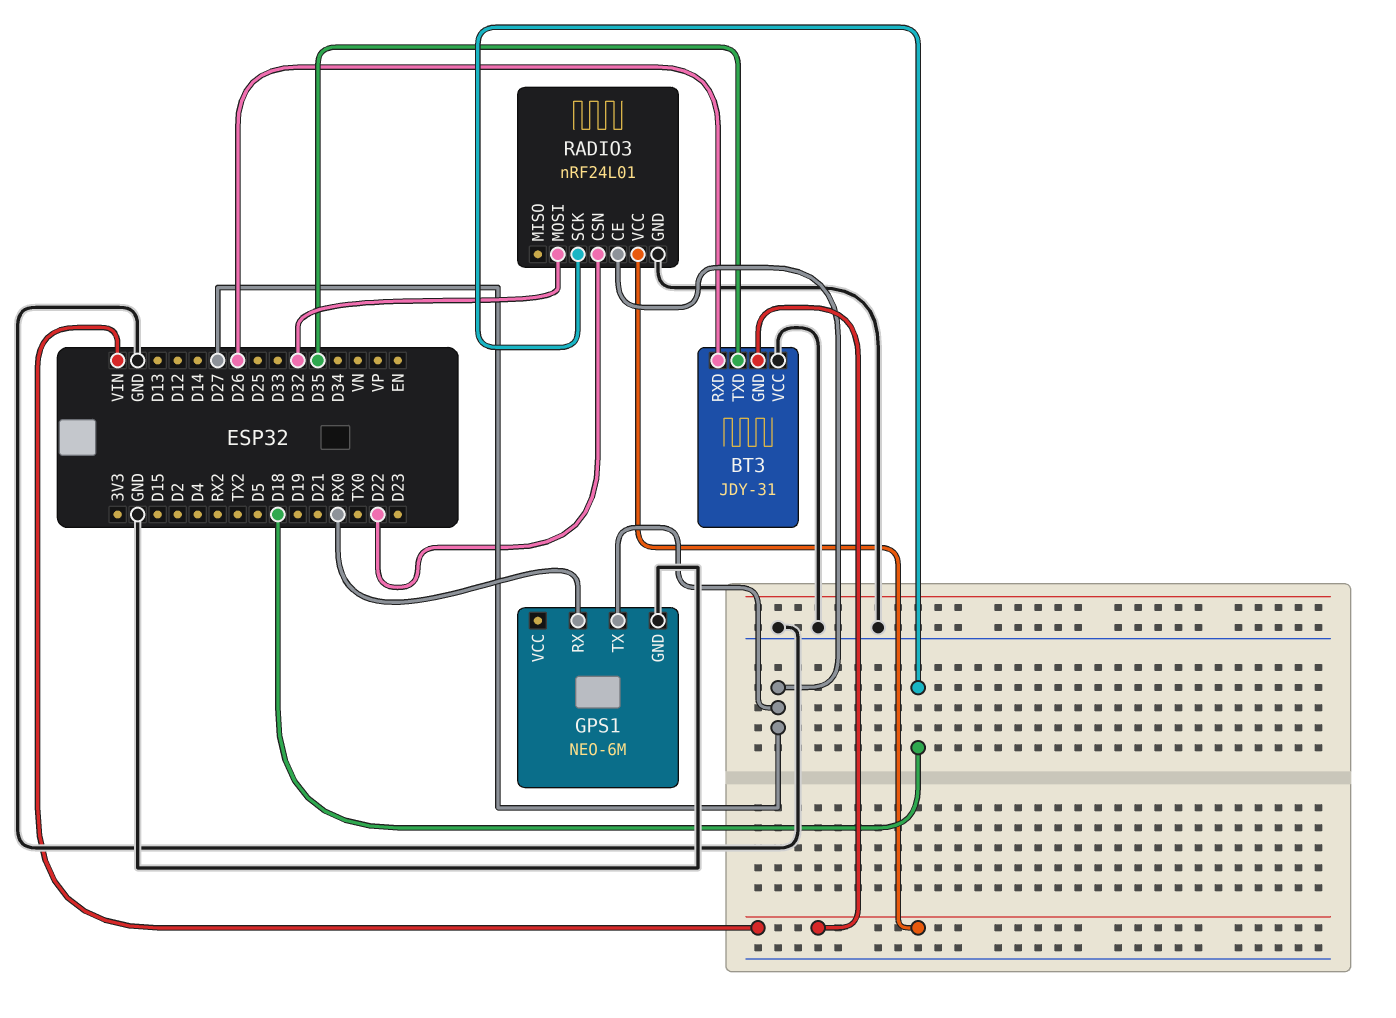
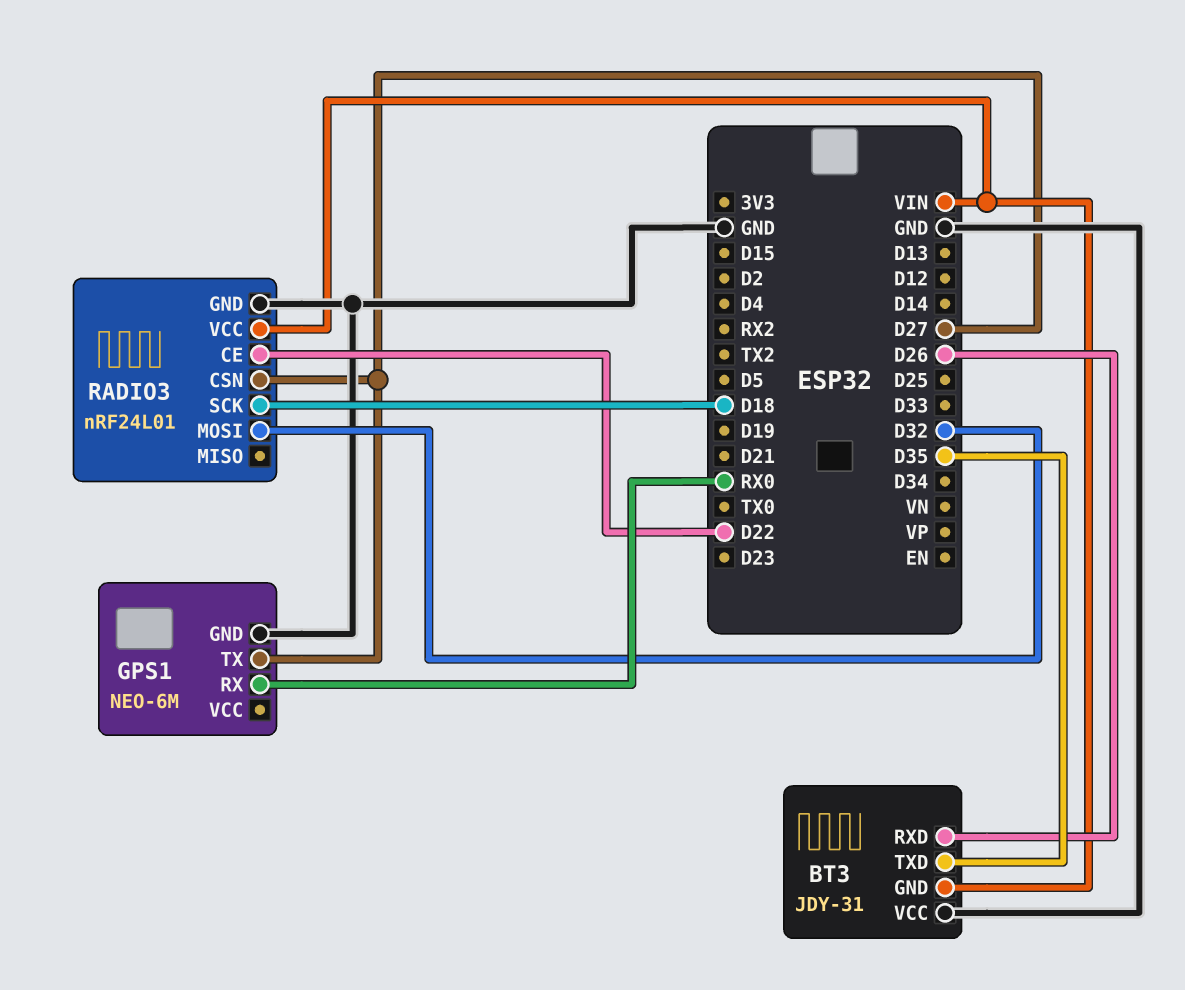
RADIO3 pin CE: D27 -> D22
RADIO3 pin CSN: D22 -> D27

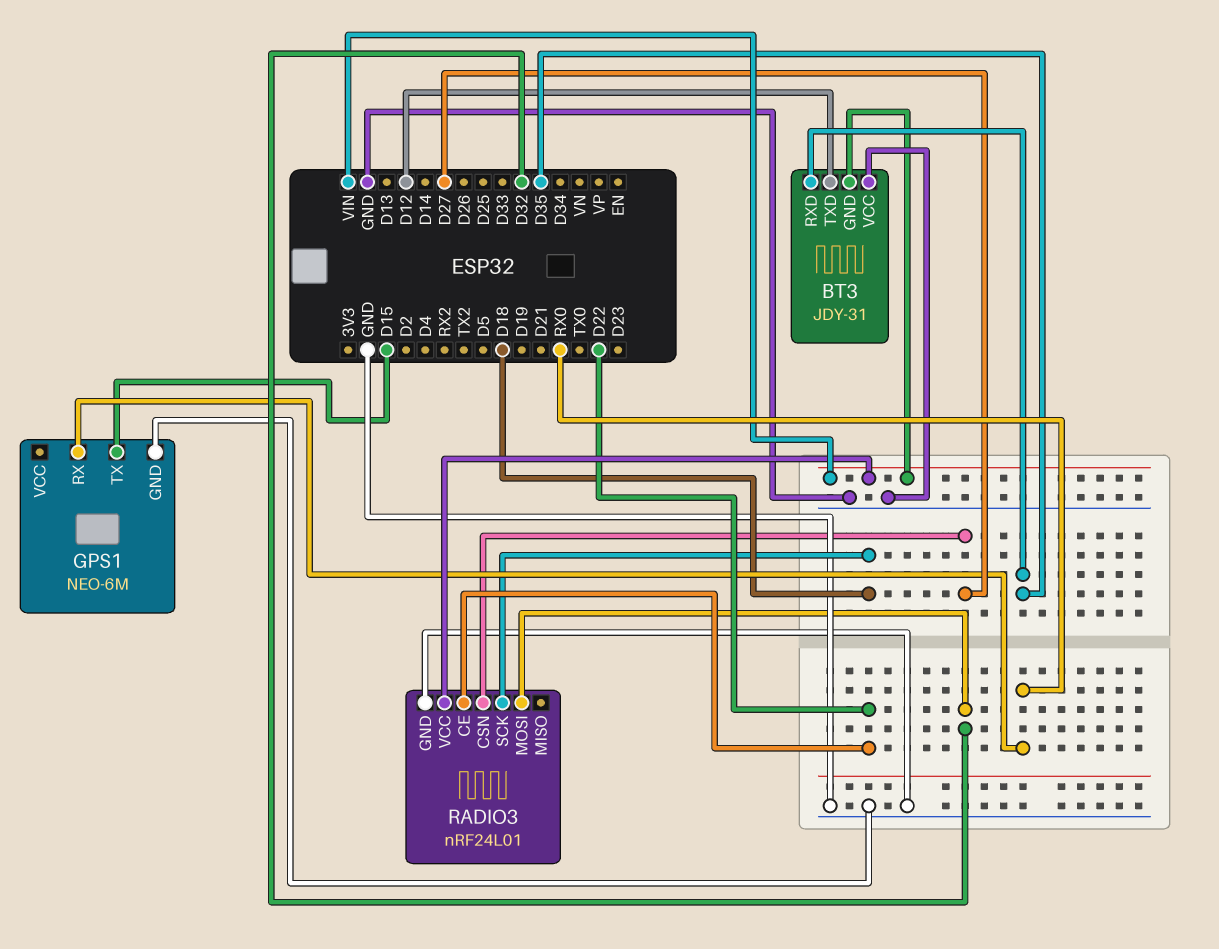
BT3 pin RXD: D26 -> D35
BT3 pin TXD: D35 -> D12
GPS1 pin TX: D27 -> D15

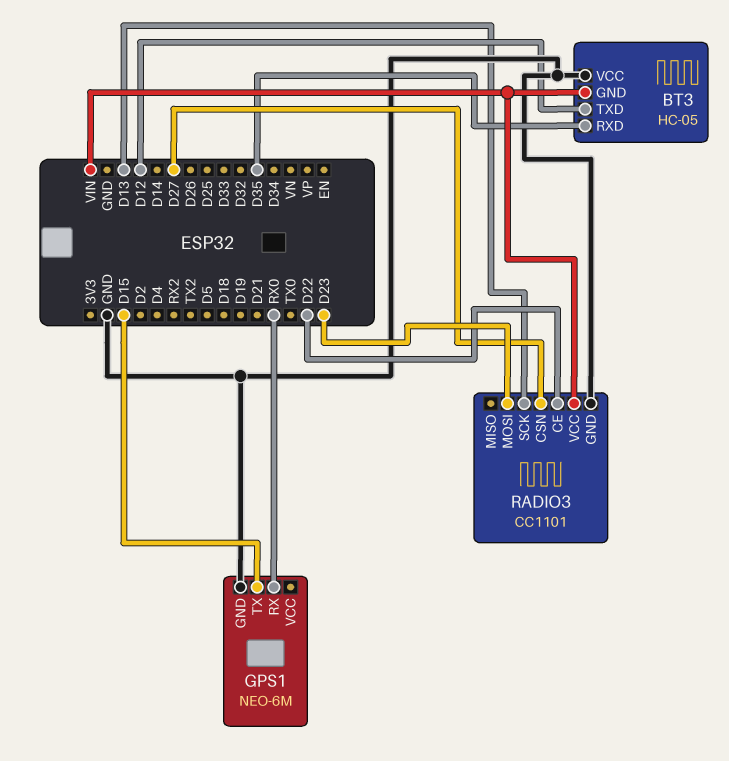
BT3: JDY-31 -> HC-05
RADIO3: nRF24L01 -> CC1101
RADIO3 pin MOSI: D32 -> D23
RADIO3 pin SCK: D18 -> D13

